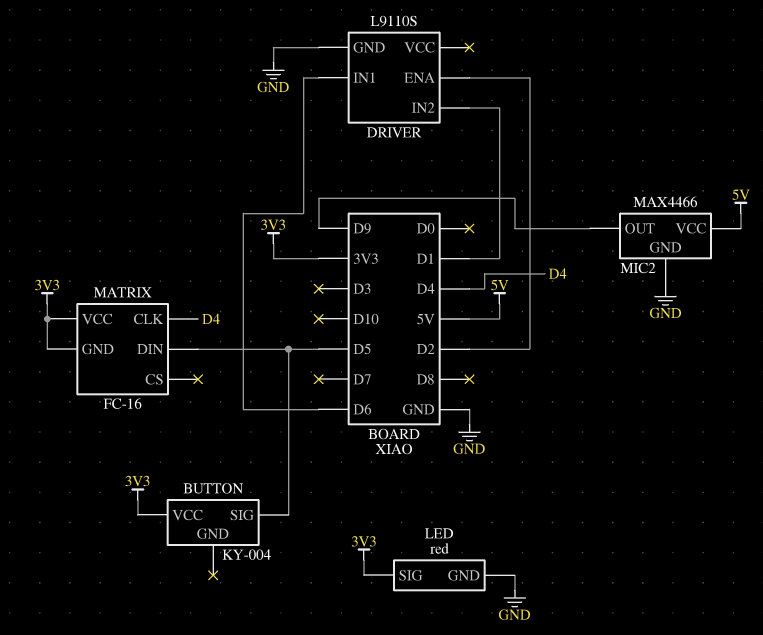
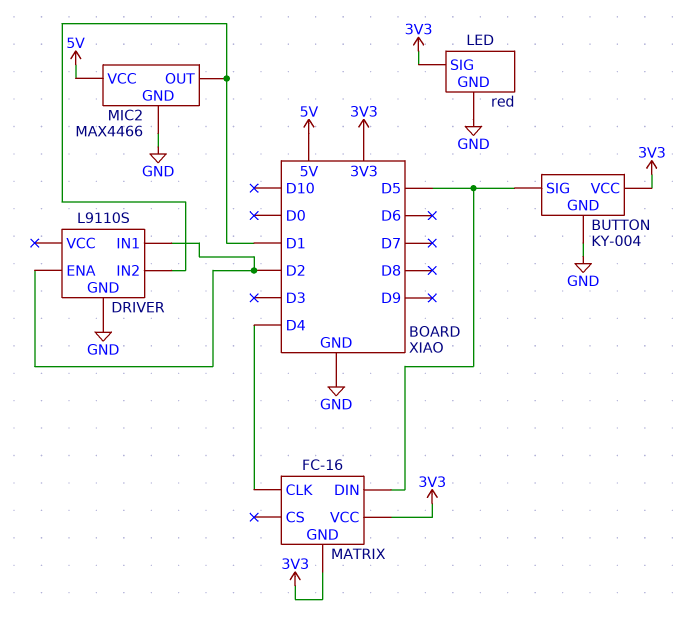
BUTTON pin GND: none -> GND
DRIVER pin IN1: D6 -> D2
MIC2 pin OUT: D9 -> D1

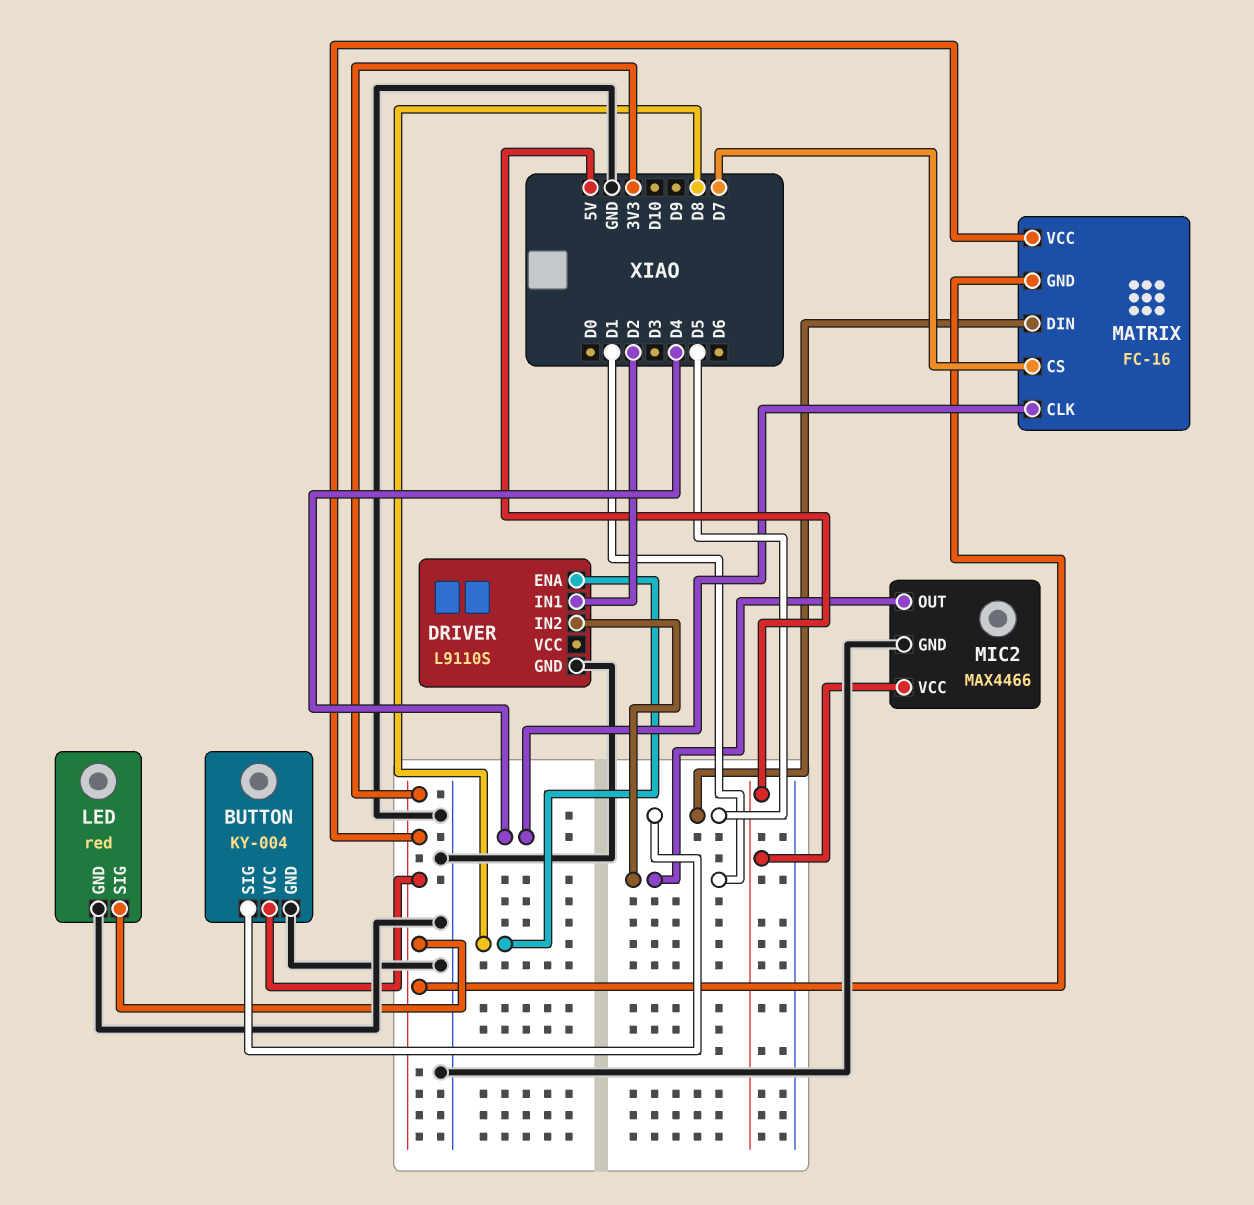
DRIVER pin ENA: D2 -> D8
MATRIX pin CS: none -> D7

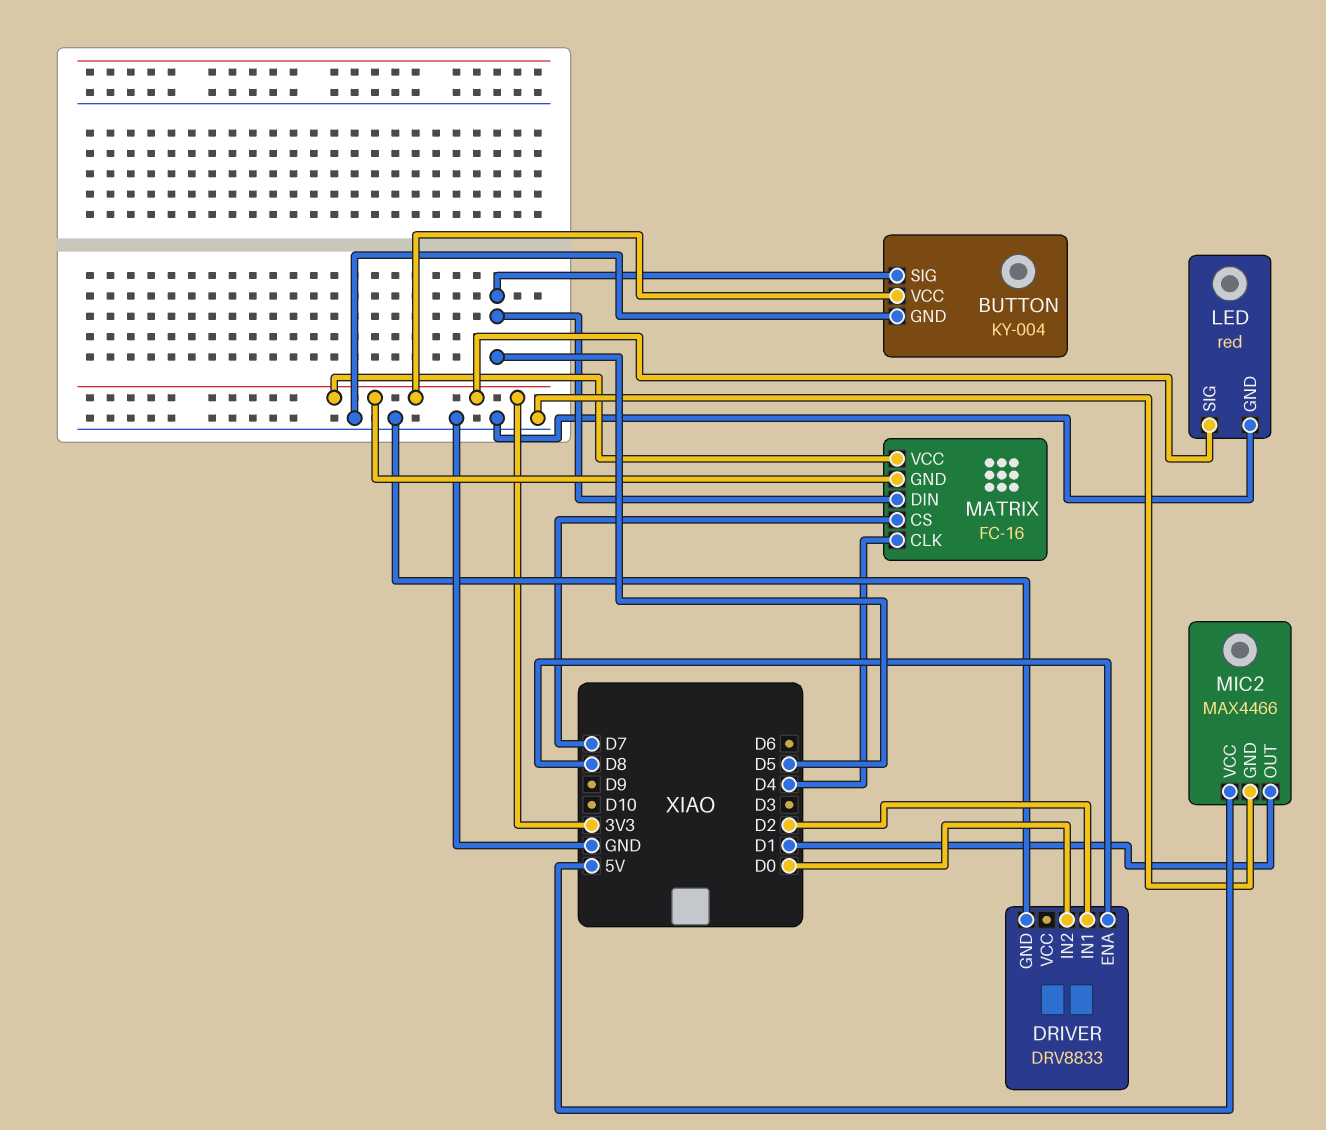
DRIVER: L9110S -> DRV8833
DRIVER pin IN2: D1 -> D0

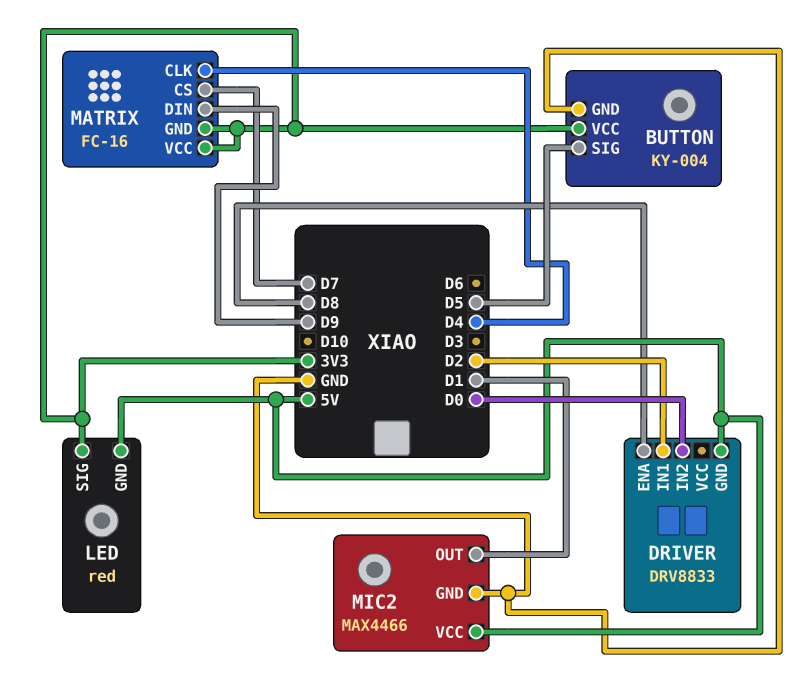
DRIVER pin GND: GND -> 5V
LED pin GND: GND -> 5V
MATRIX pin DIN: D5 -> D9

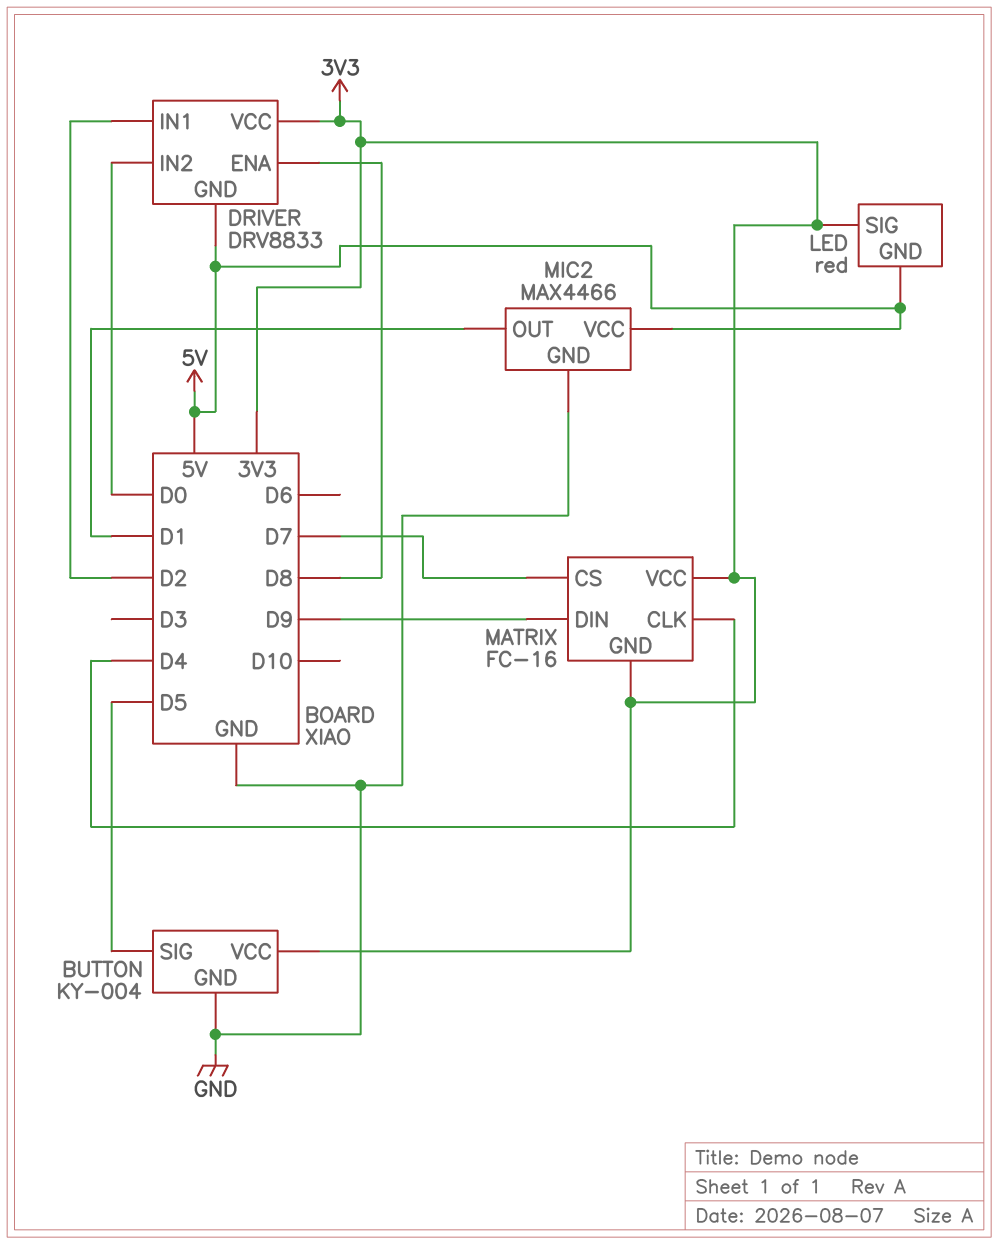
DRIVER pin VCC: none -> 3V3

